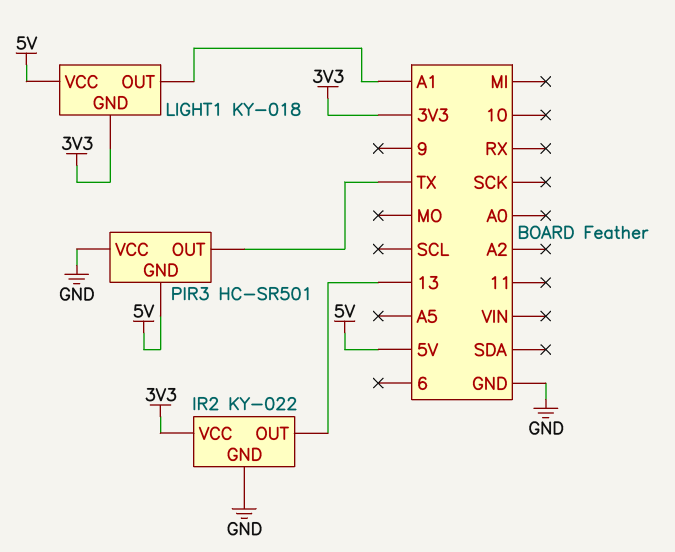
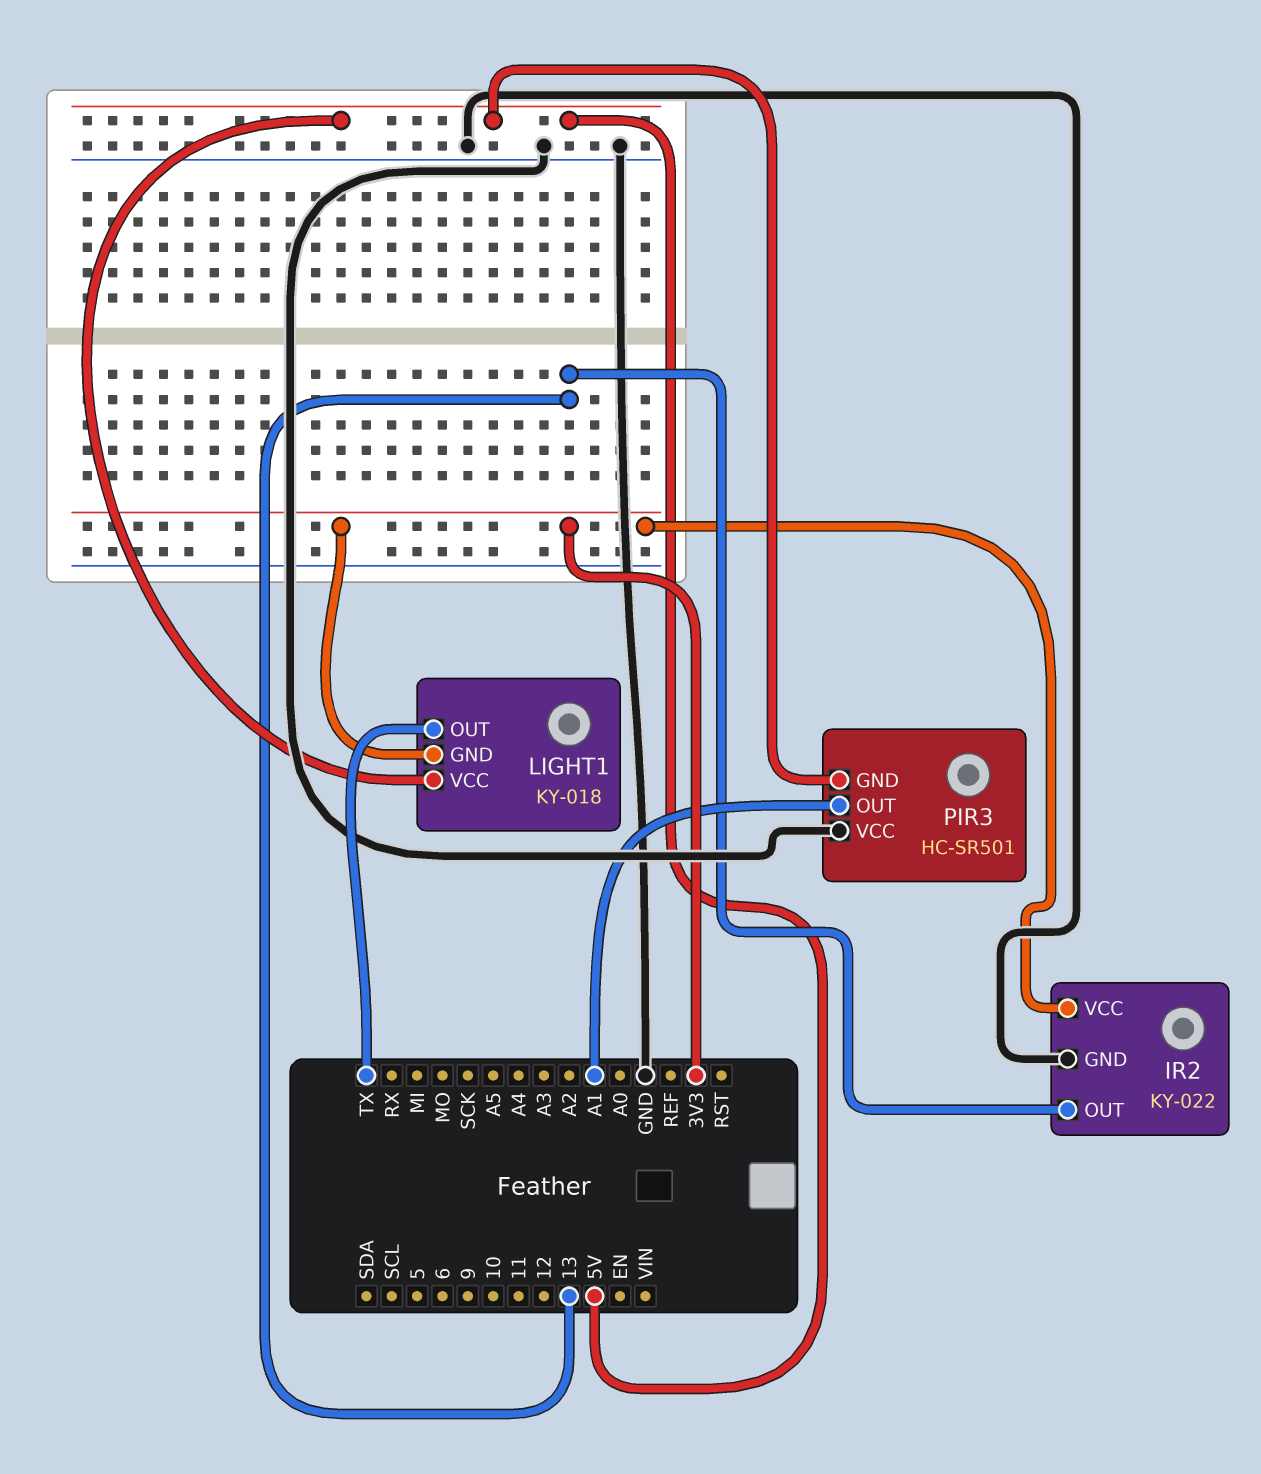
LIGHT1 pin OUT: A1 -> TX
PIR3 pin OUT: TX -> A1

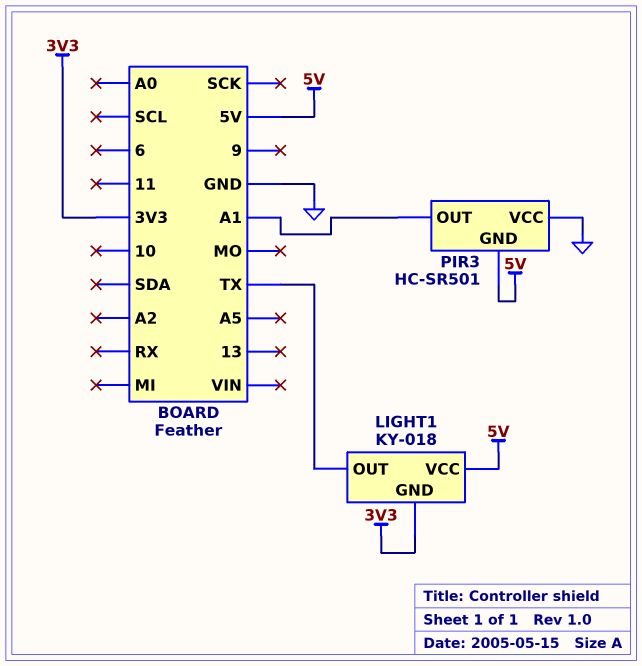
IR2: KY-022 -> none
IR2 pin GND: GND -> none
IR2 pin OUT: 13 -> none
IR2 pin VCC: 3V3 -> none

